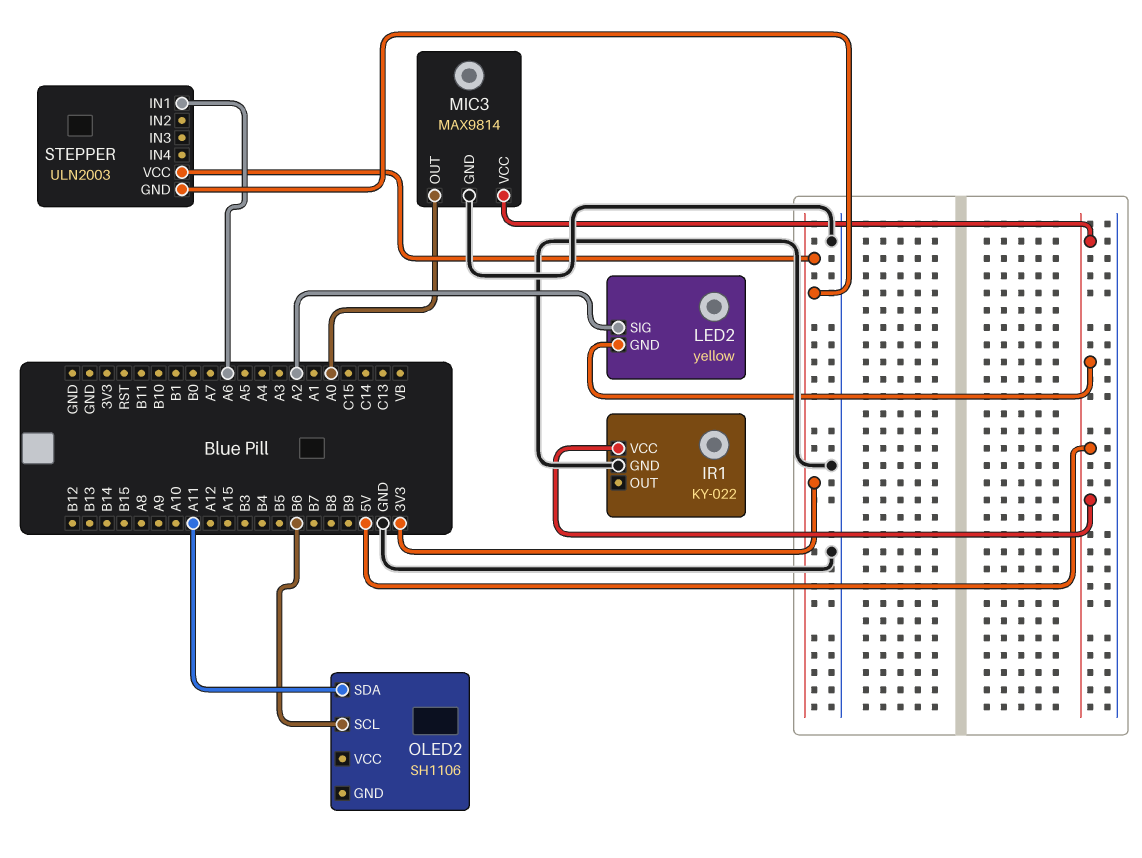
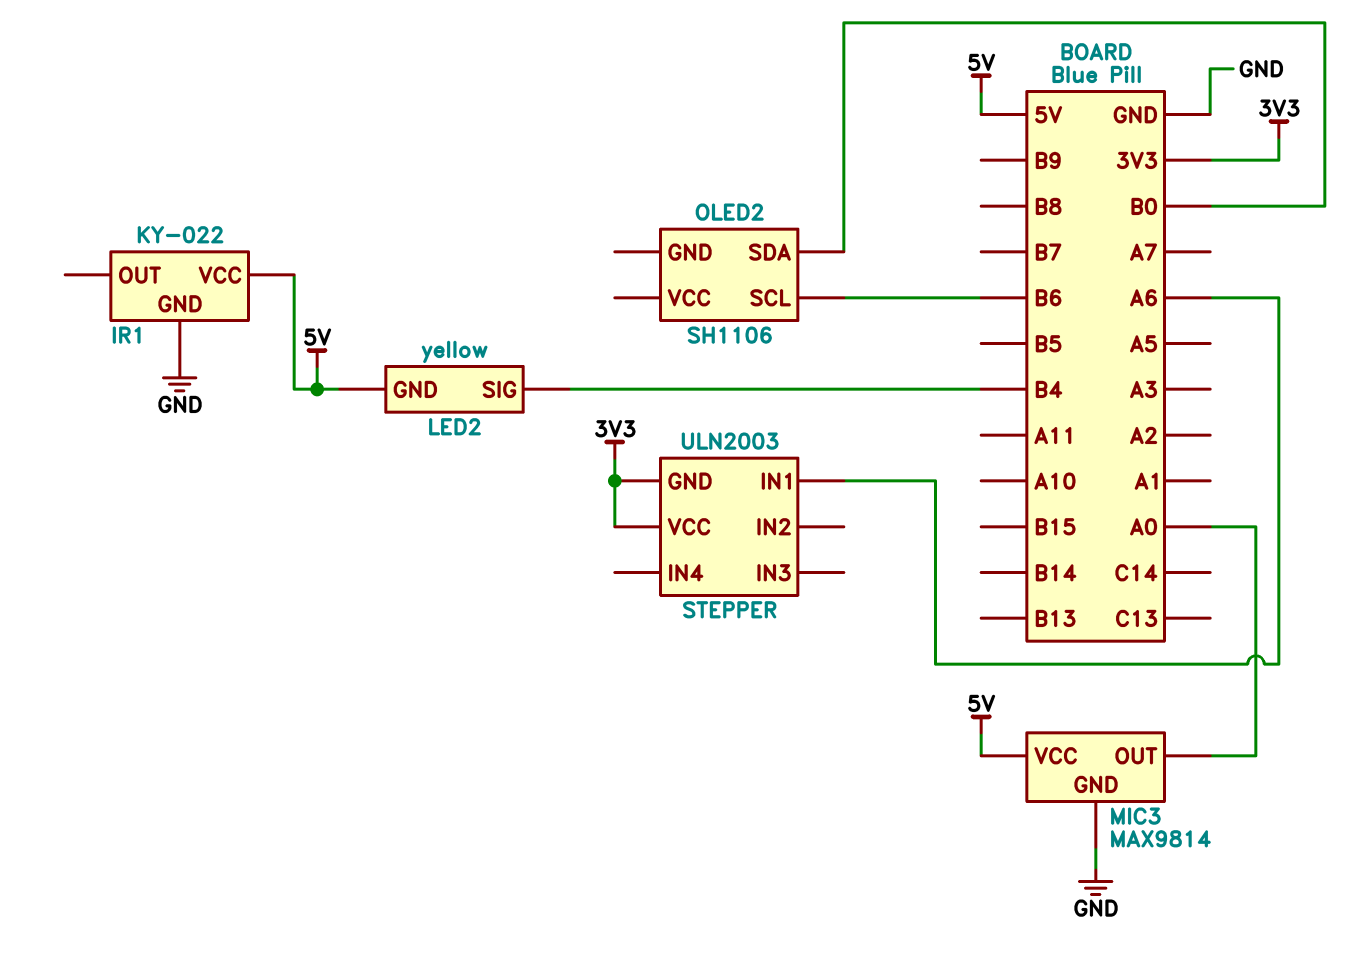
LED2 pin SIG: A2 -> B4
OLED2 pin SDA: A11 -> B0

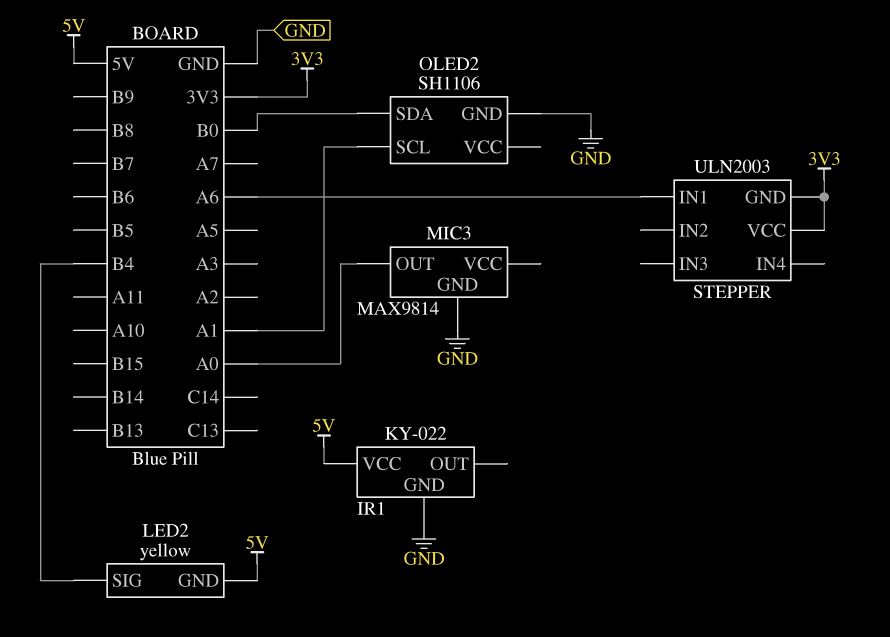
MIC3 pin VCC: 5V -> none
OLED2 pin GND: none -> GND
OLED2 pin SCL: B6 -> A1

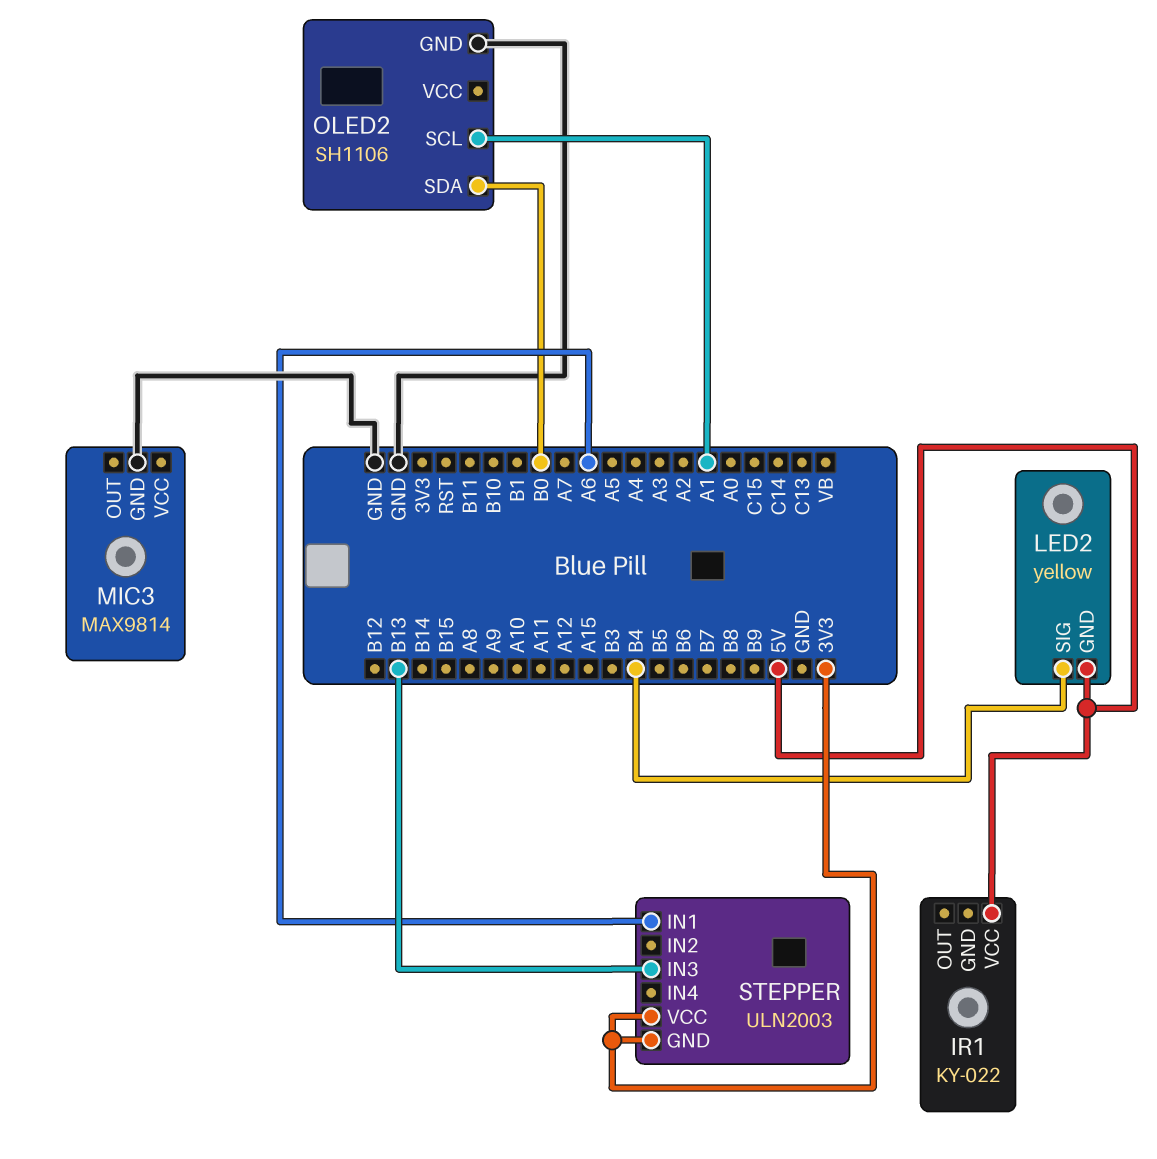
IR1 pin GND: GND -> none
MIC3 pin OUT: A0 -> none
STEPPER pin IN3: none -> B13

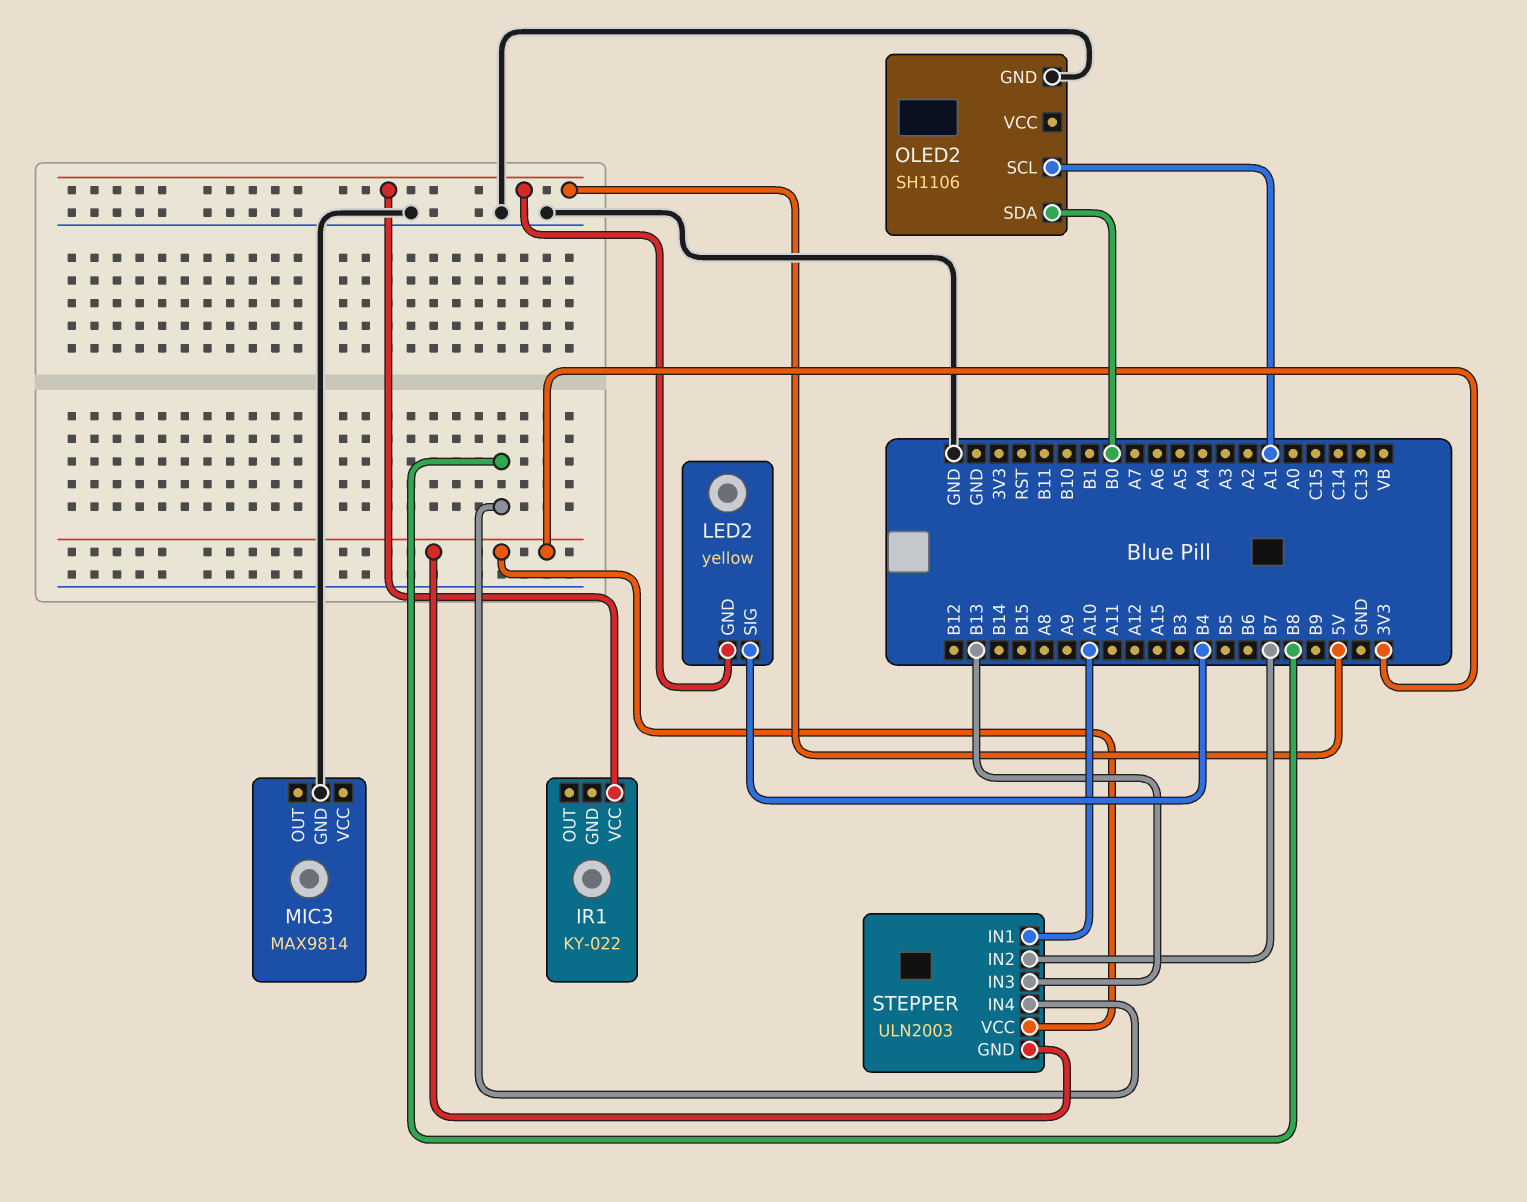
STEPPER pin IN1: A6 -> A10
STEPPER pin IN2: none -> B7
STEPPER pin IN4: none -> B8

